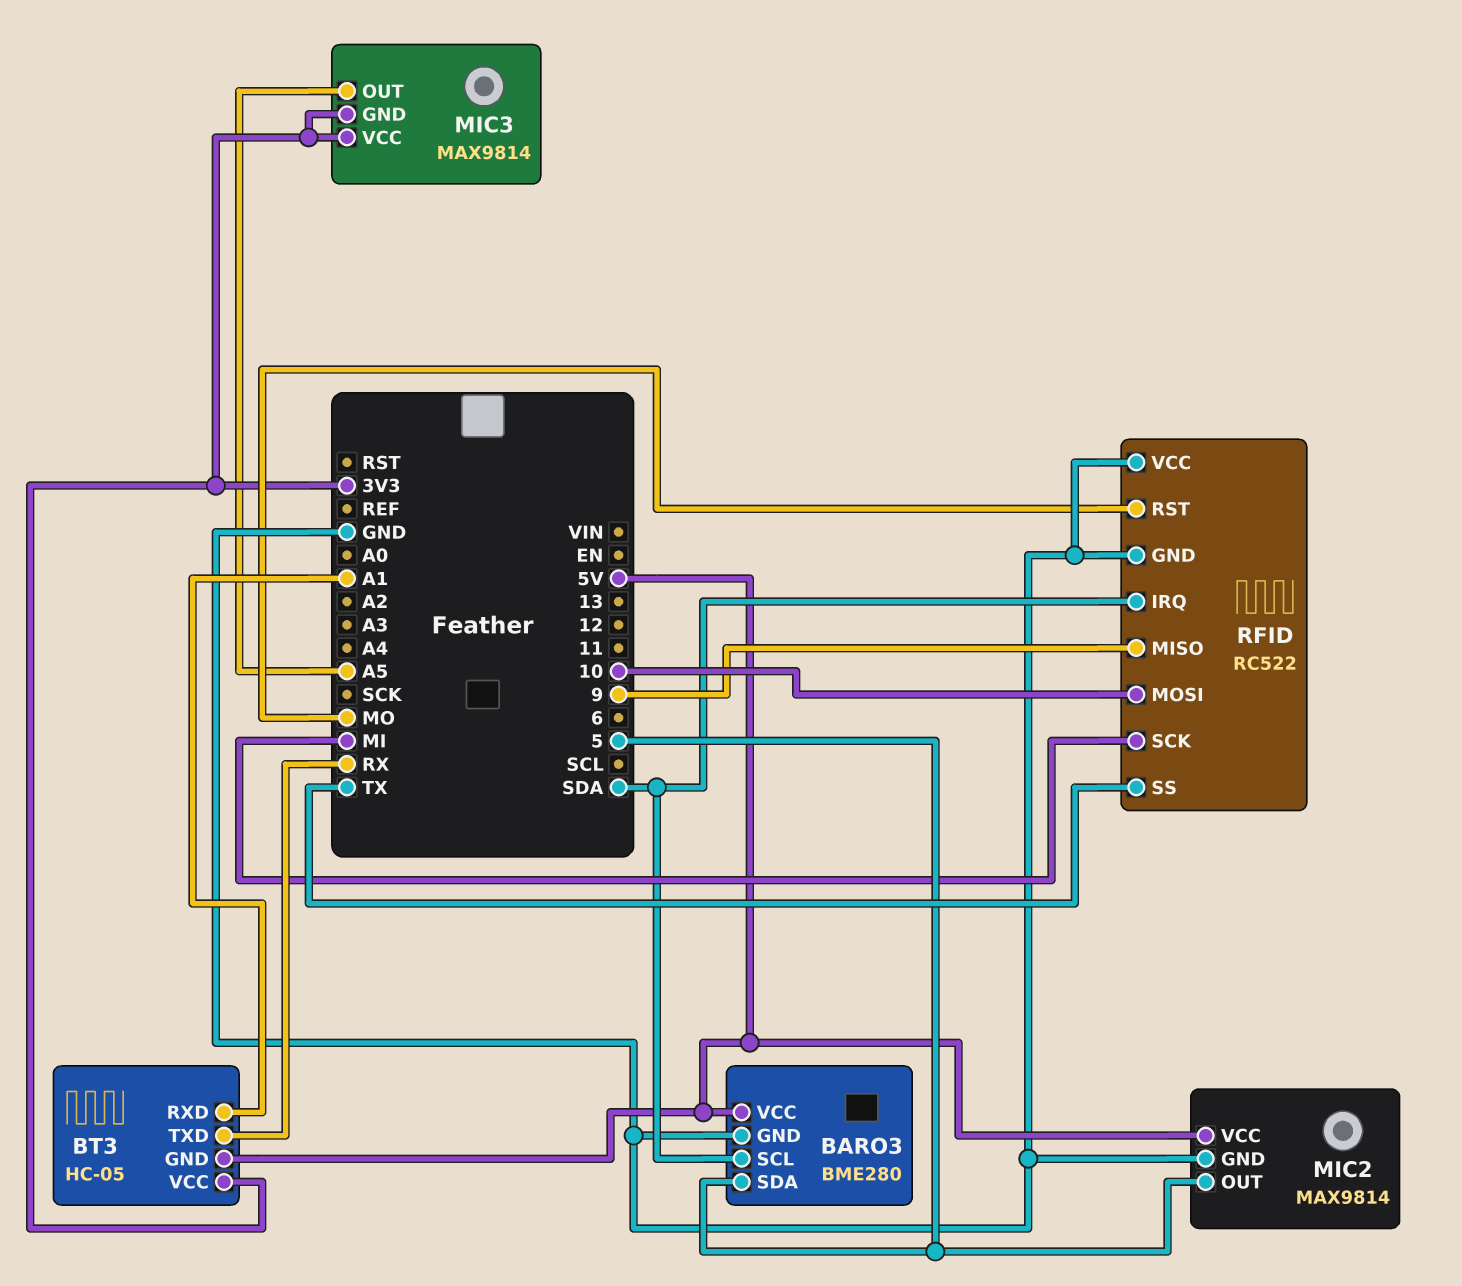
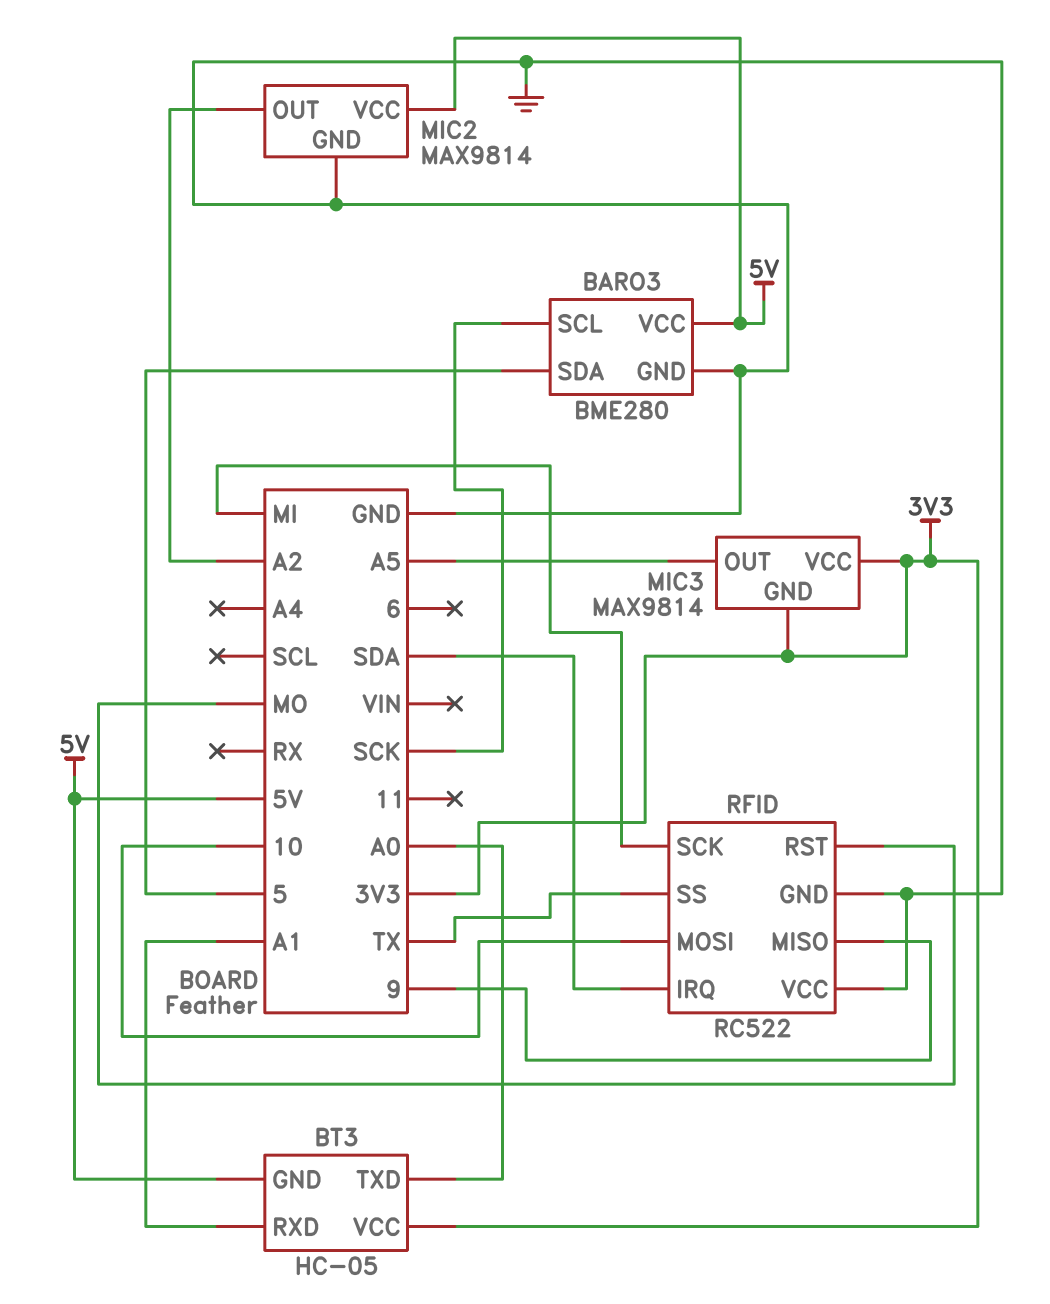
BARO3 pin SCL: SDA -> SCK
BT3 pin TXD: RX -> A0
MIC2 pin OUT: 5 -> A2

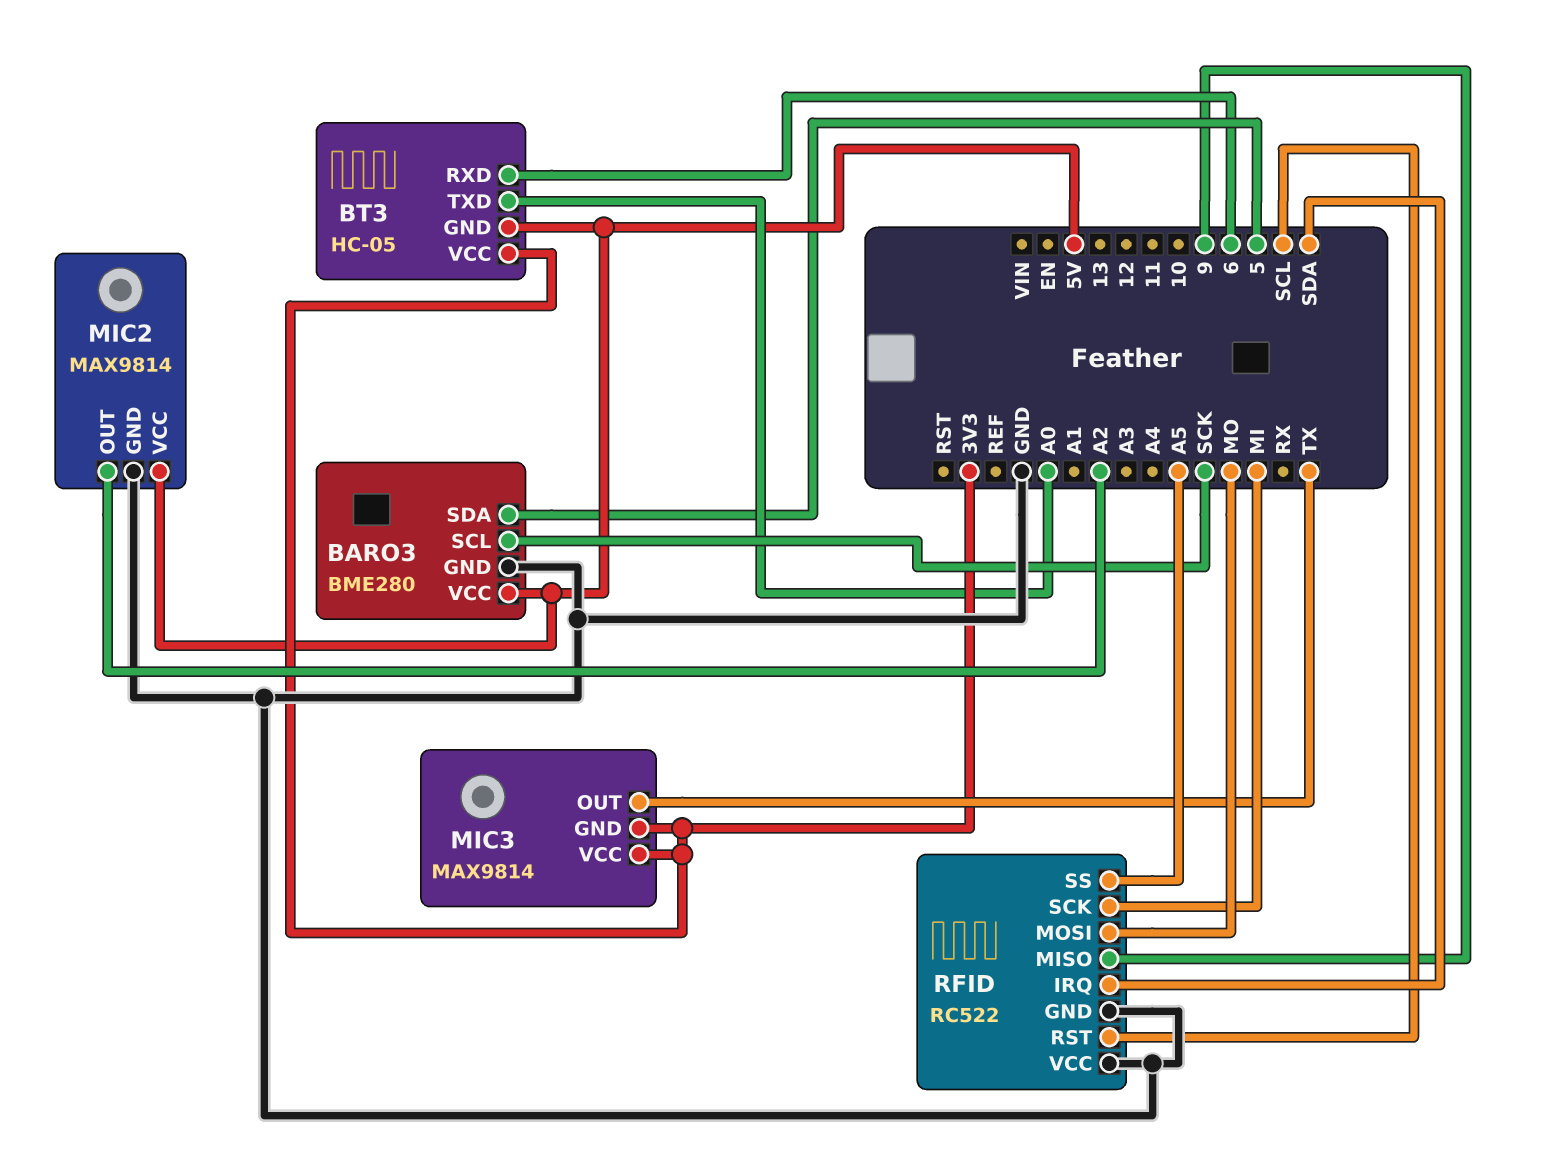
BT3 pin RXD: A1 -> 6
MIC3 pin OUT: A5 -> TX
RFID pin MOSI: 10 -> MO
RFID pin RST: MO -> SCL
RFID pin SS: TX -> A5

